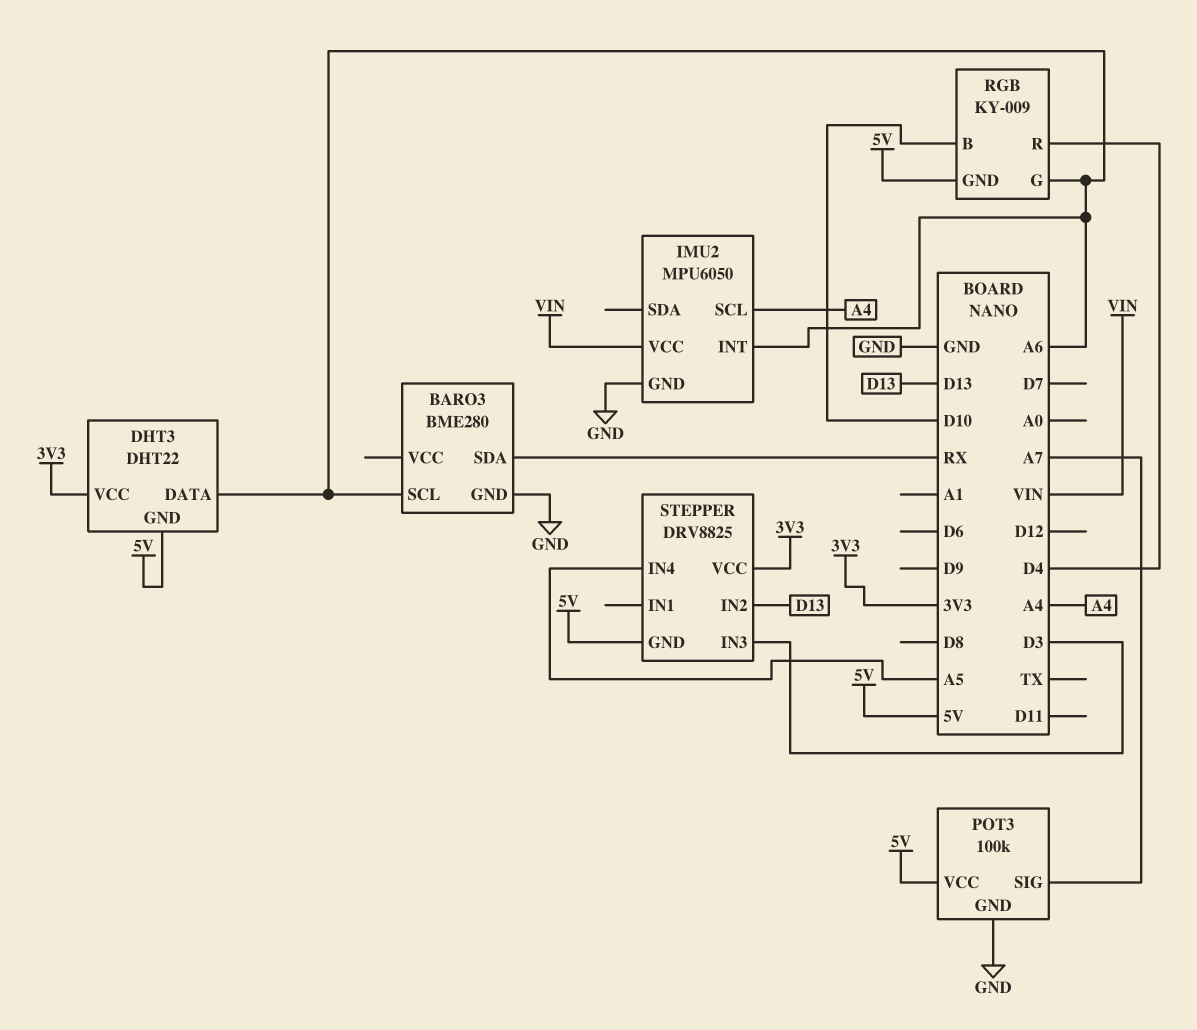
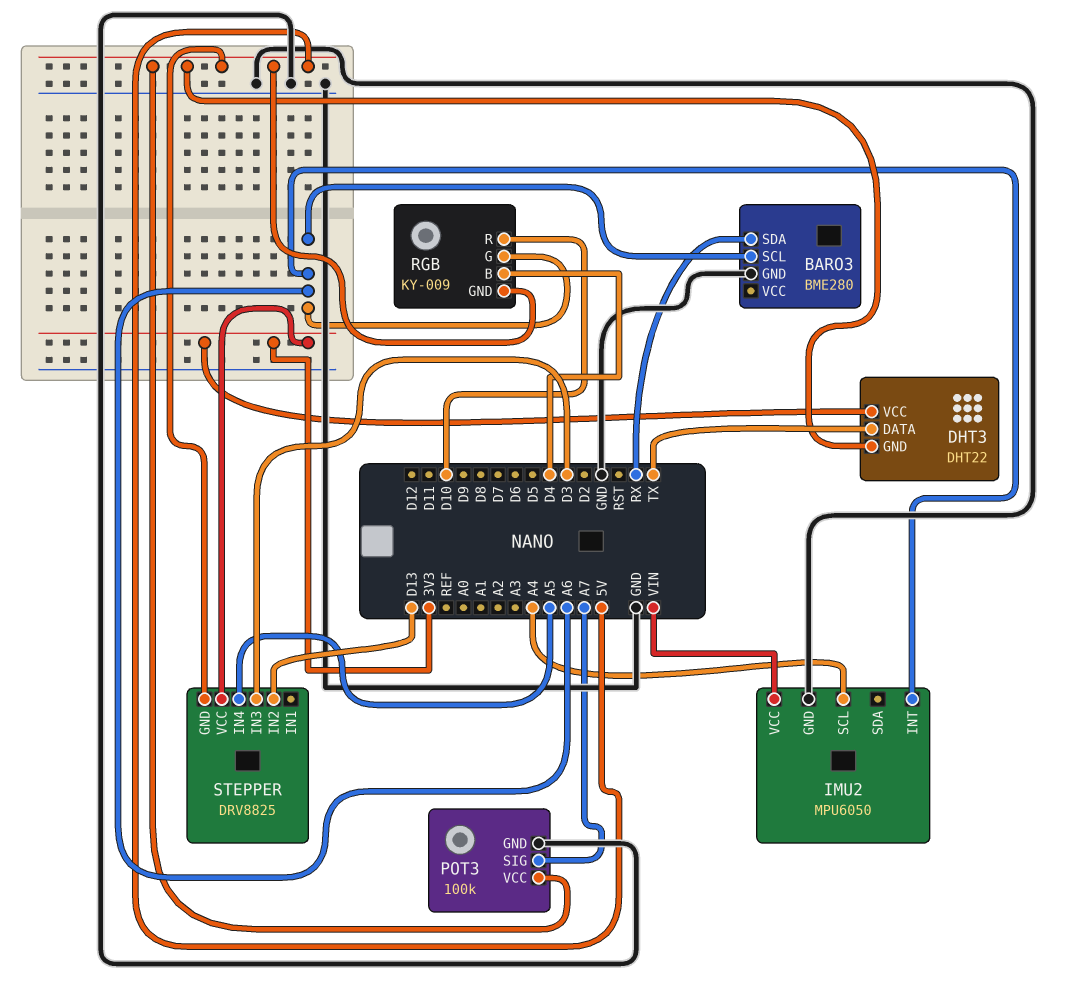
DHT3 pin DATA: A6 -> TX
RGB pin B: D10 -> D4
RGB pin R: D4 -> D10

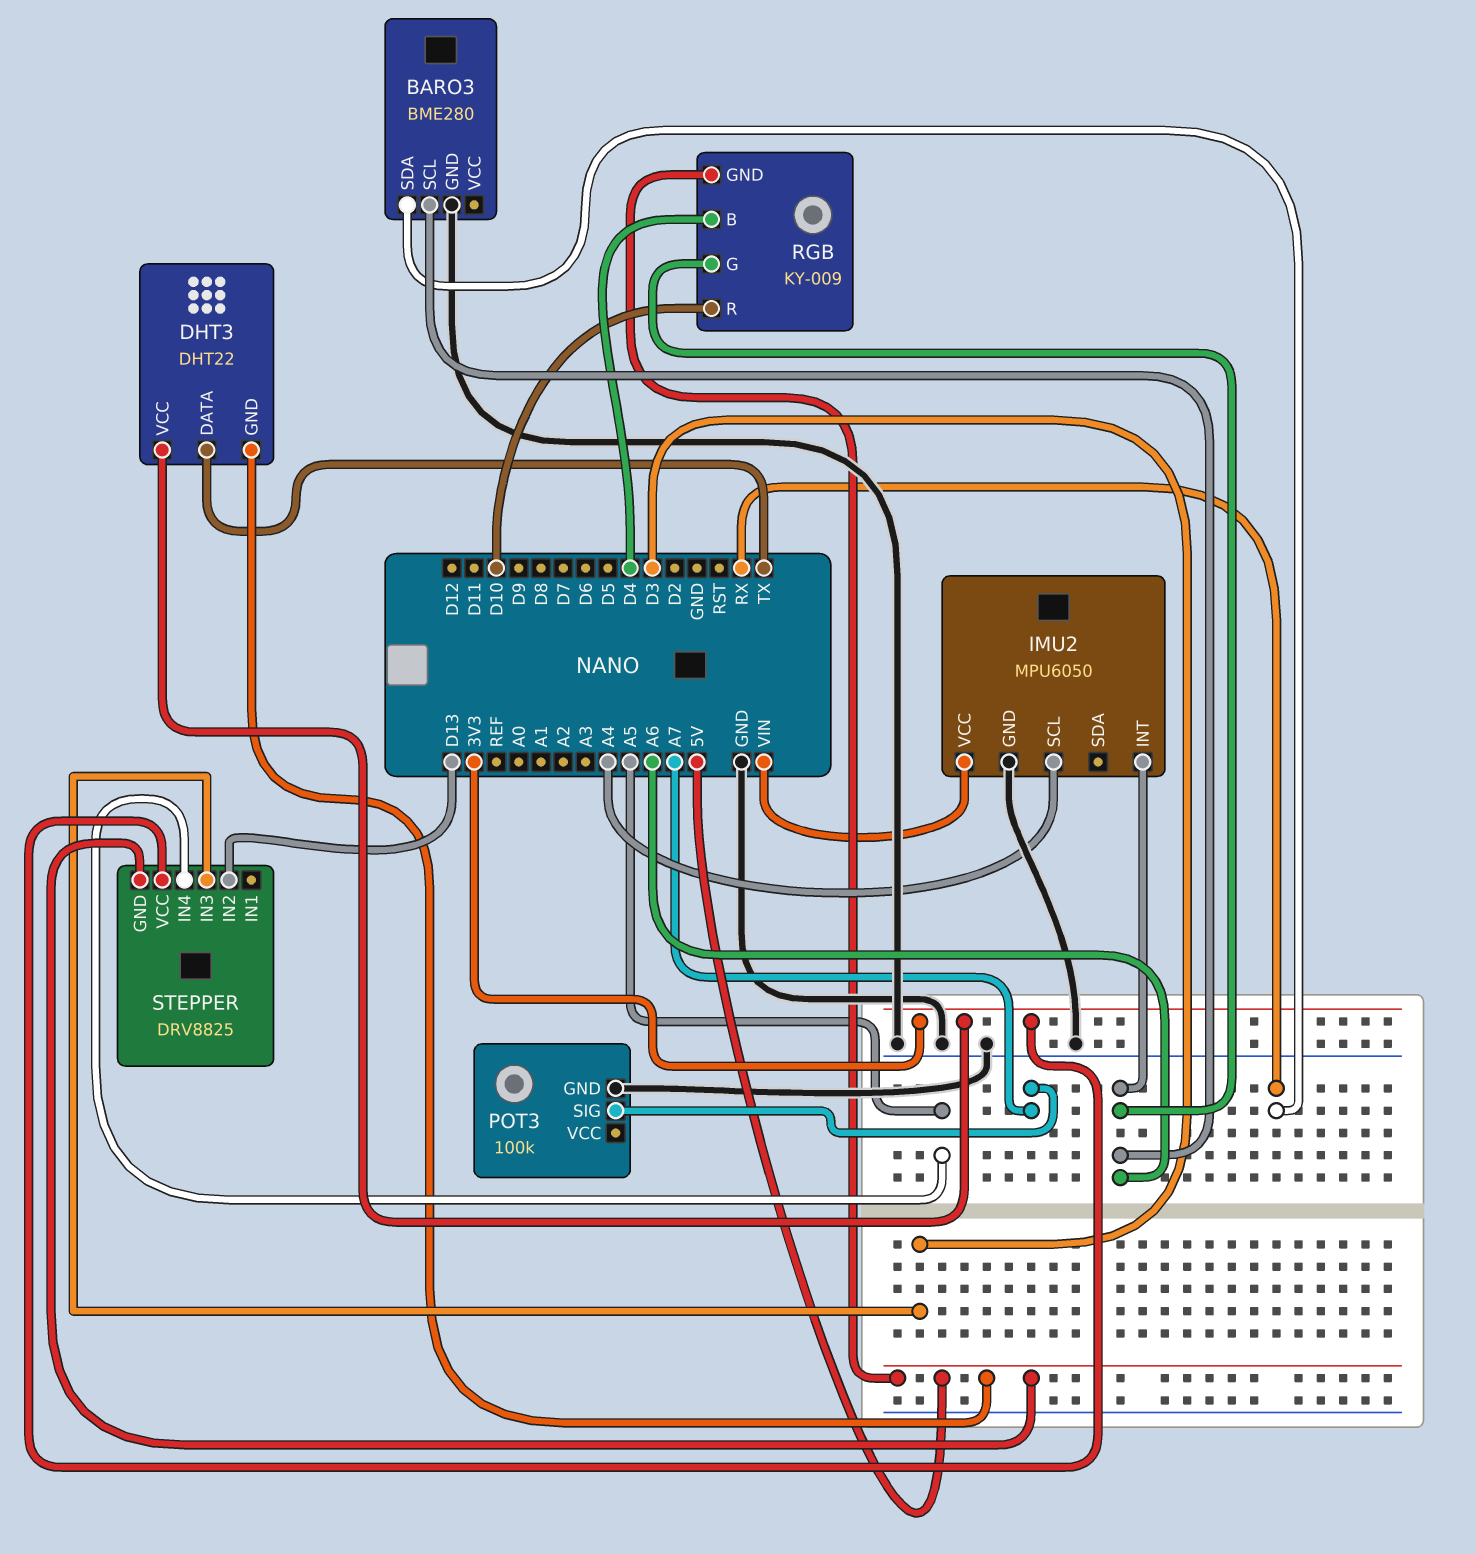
POT3 pin VCC: 5V -> none

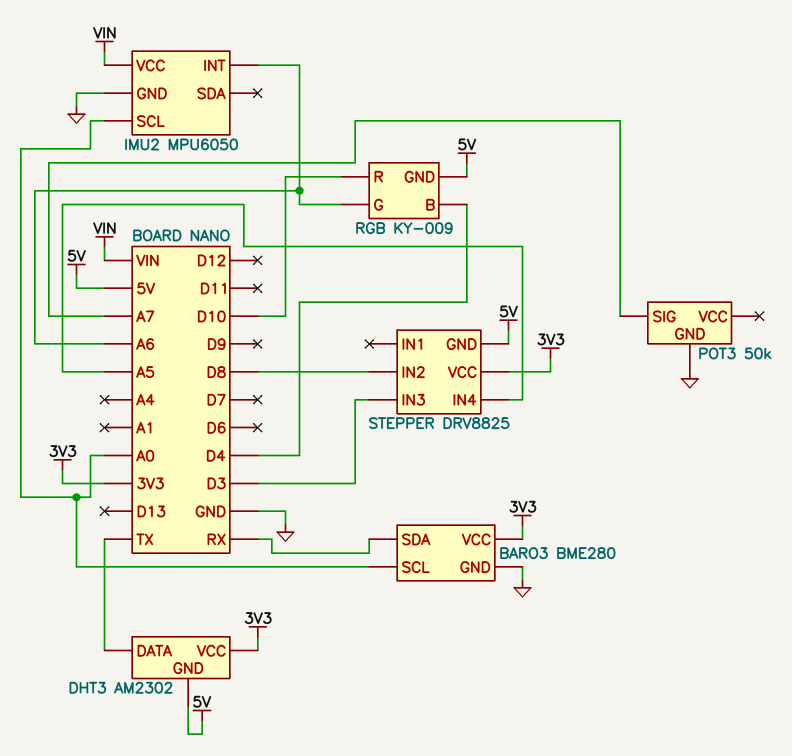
BARO3 pin SCL: A6 -> A0
BARO3 pin VCC: none -> 3V3
DHT3: DHT22 -> AM2302
IMU2 pin SCL: A4 -> A0
POT3: 100k -> 50k
STEPPER pin IN2: D13 -> D8

